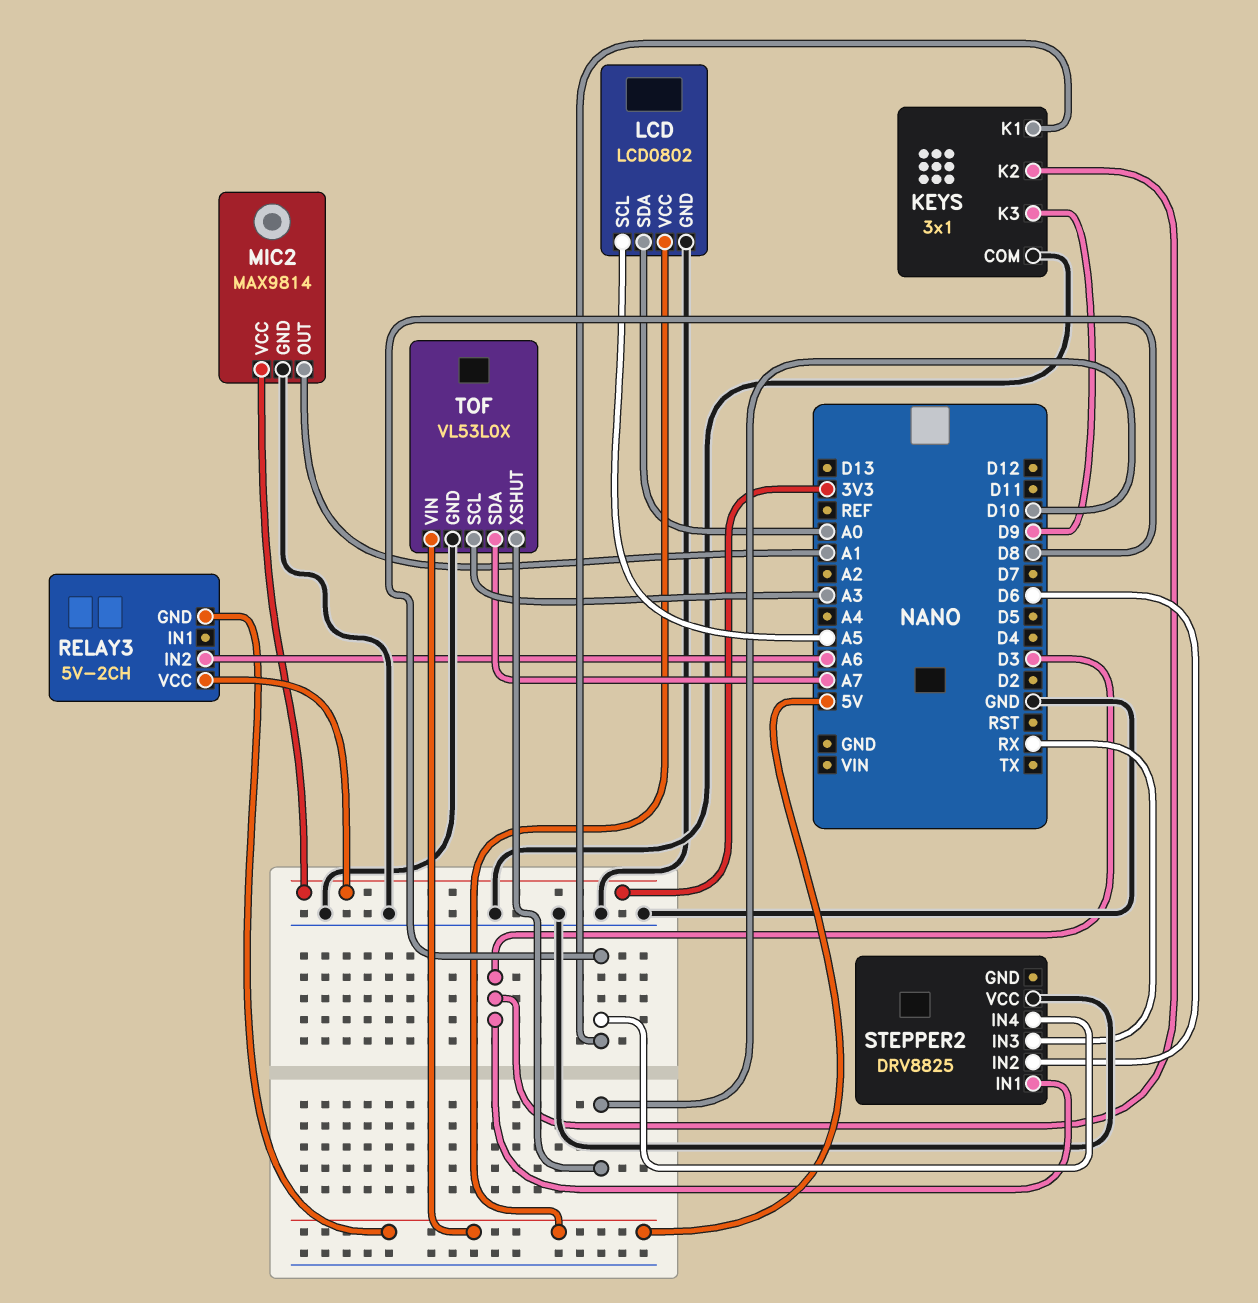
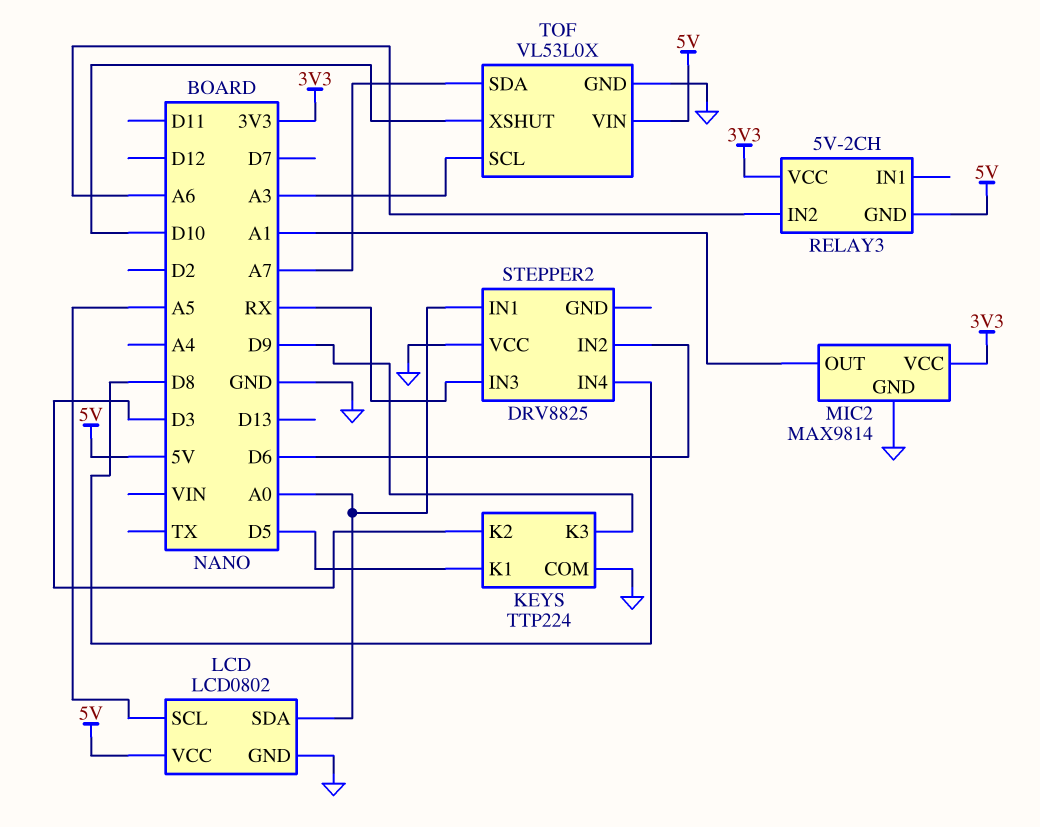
KEYS: 3x1 -> TTP224
KEYS pin K1: D8 -> D5
STEPPER2 pin IN1: D3 -> A0

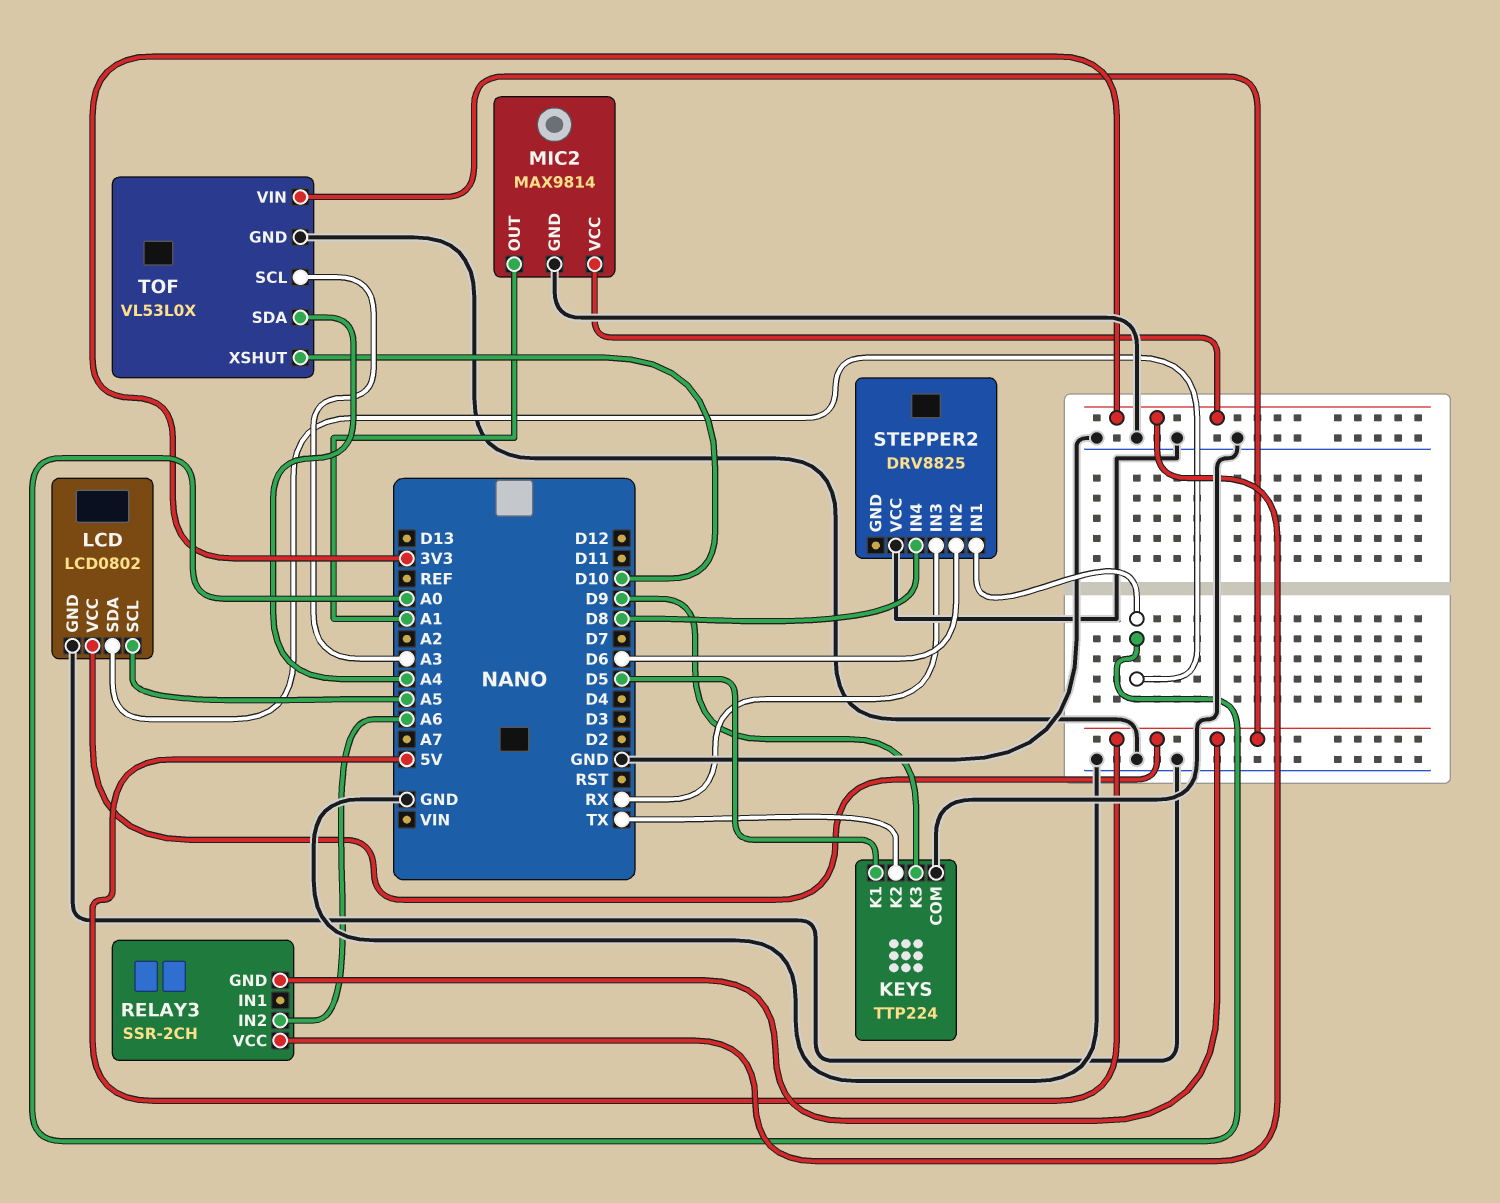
KEYS pin K2: D3 -> TX
RELAY3: 5V-2CH -> SSR-2CH
TOF pin SDA: A7 -> A4

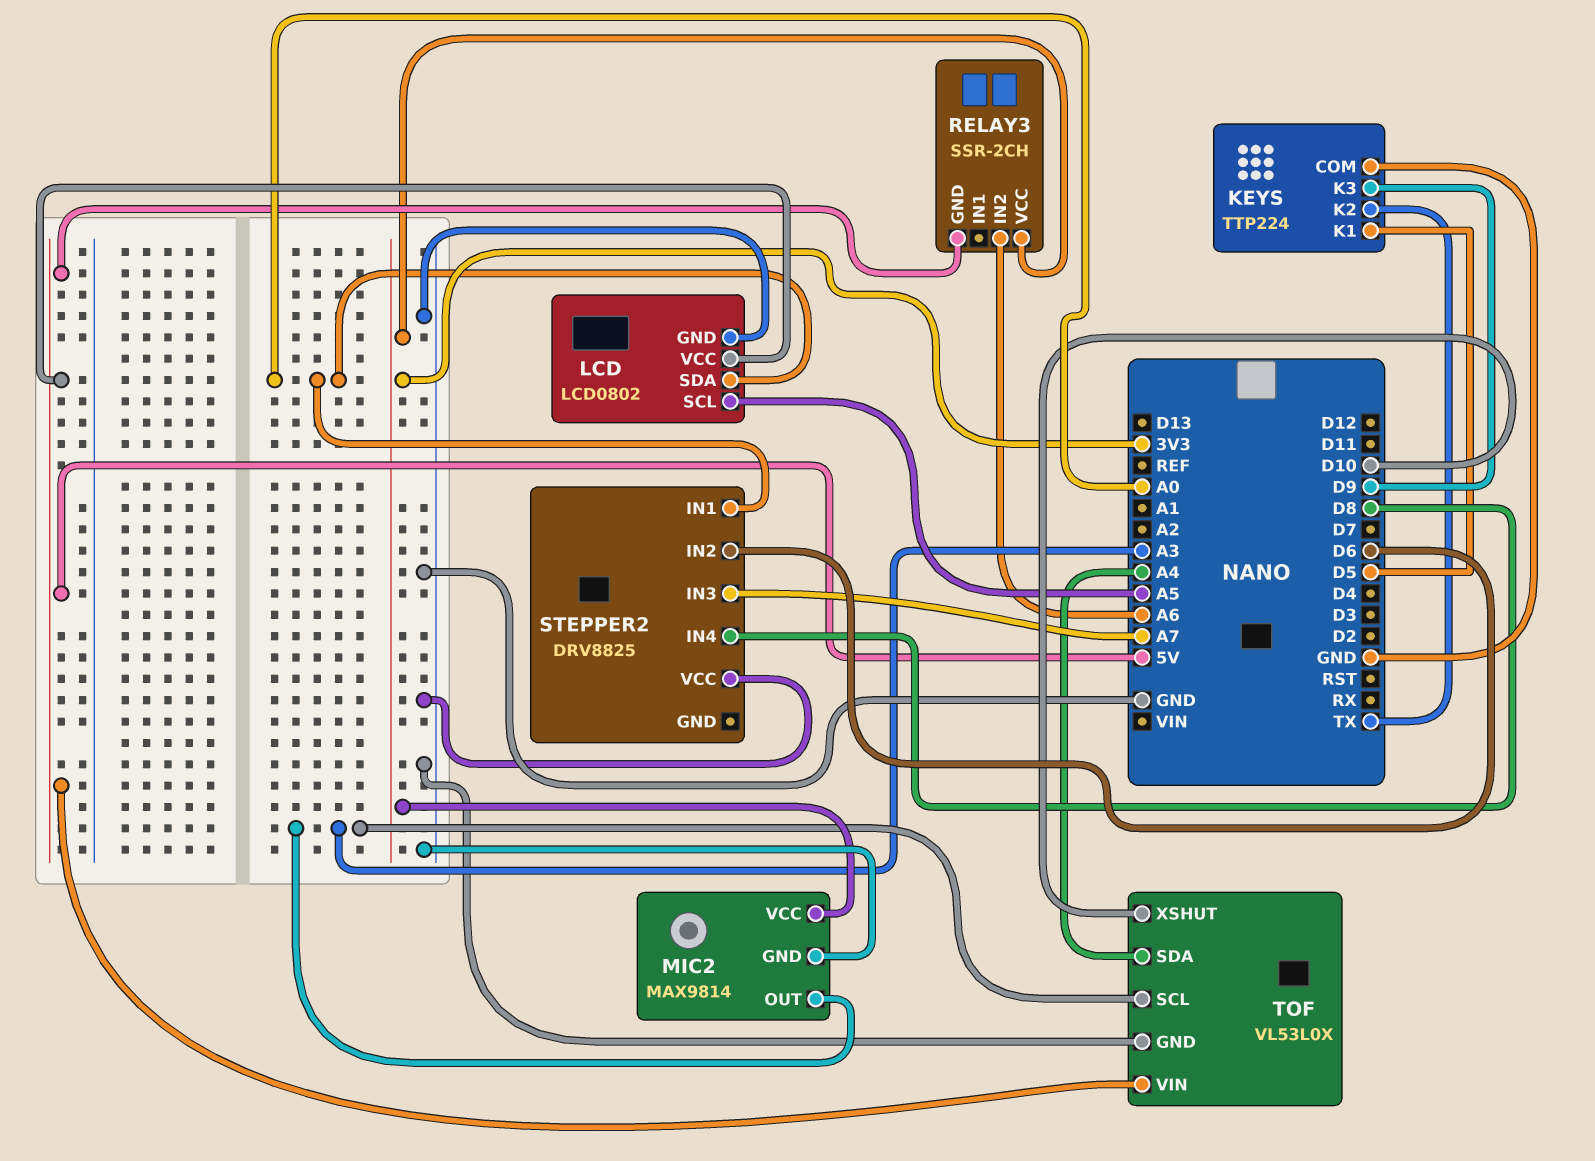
MIC2 pin OUT: A1 -> A3
STEPPER2 pin IN3: RX -> A7

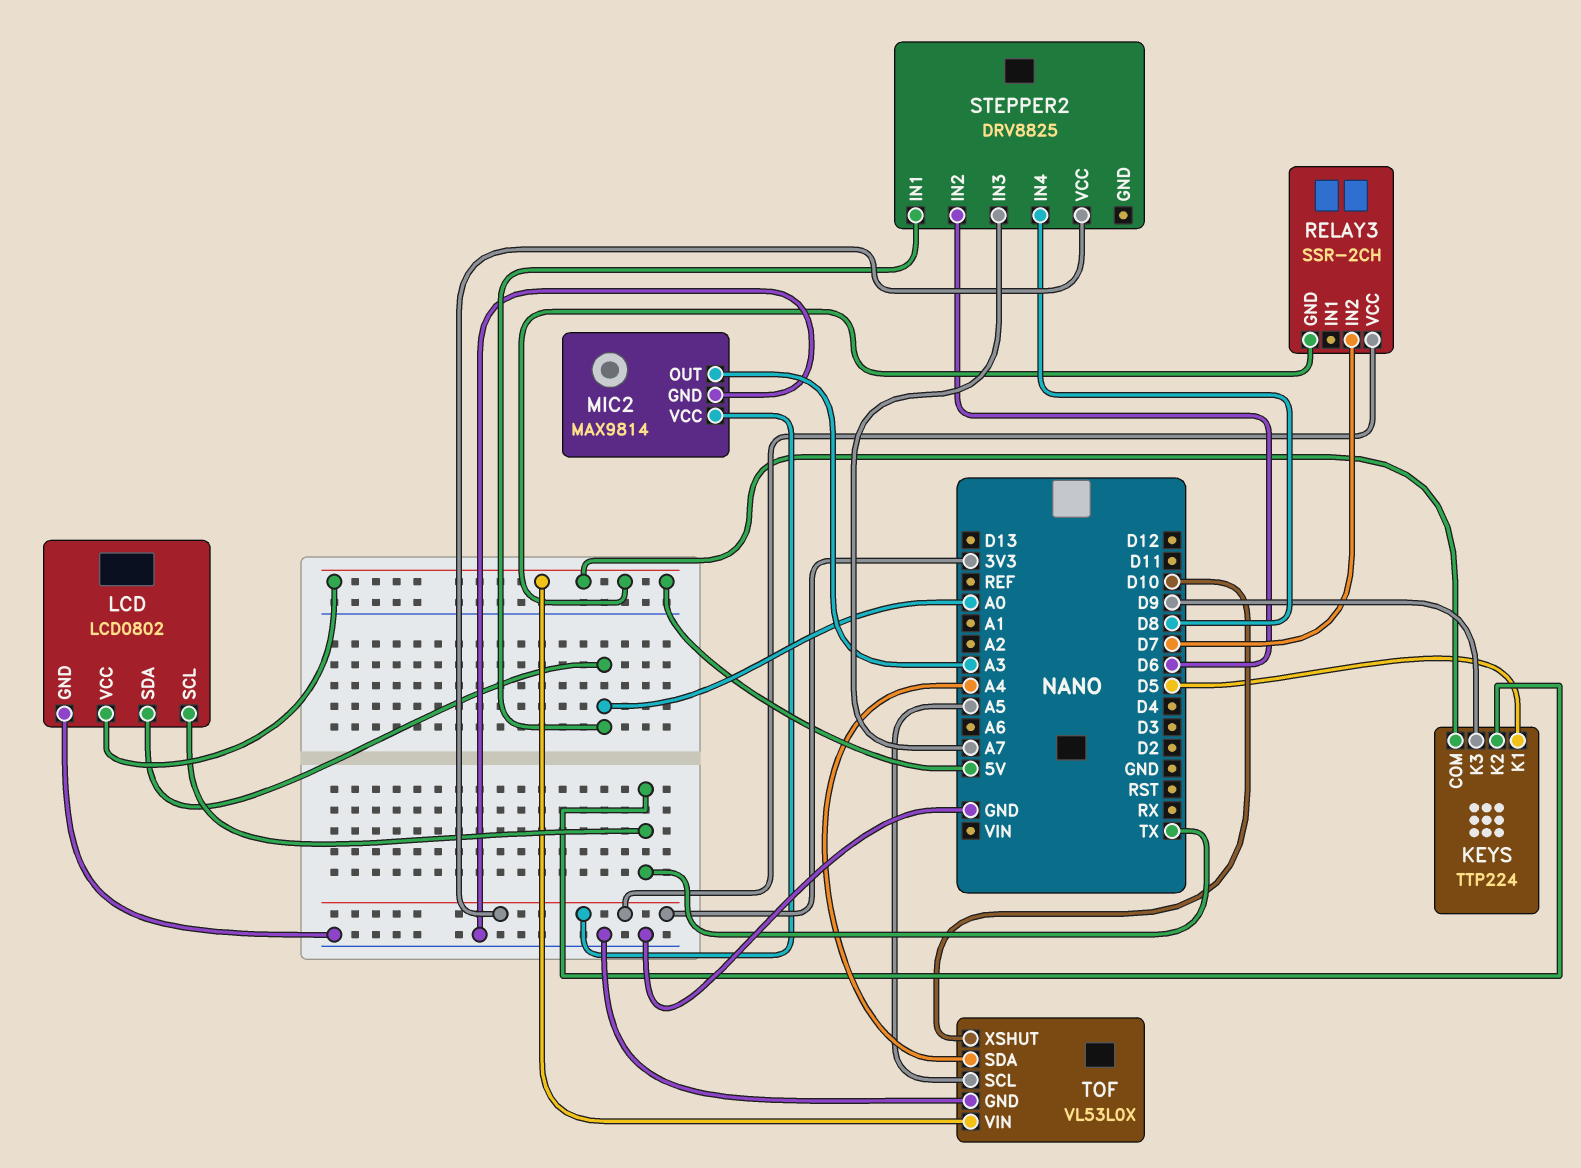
KEYS pin COM: GND -> 5V
LCD pin SCL: A5 -> TX
RELAY3 pin IN2: A6 -> D7
STEPPER2 pin VCC: GND -> 3V3
TOF pin SCL: A3 -> A5

